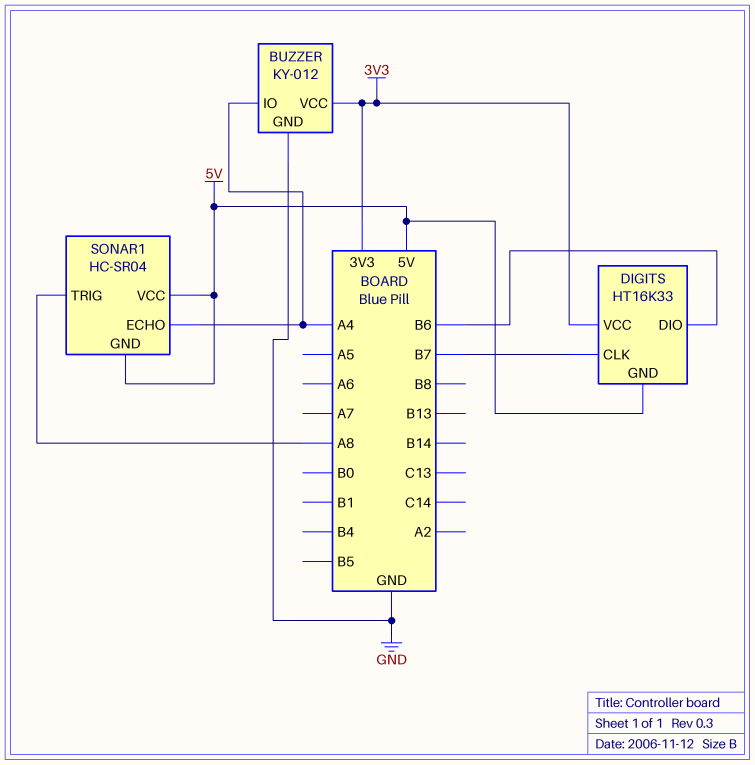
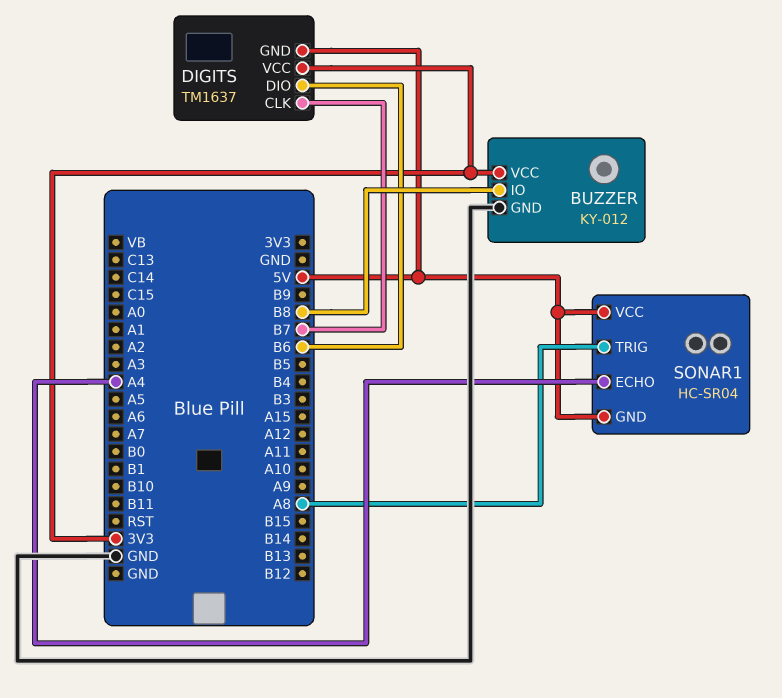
BUZZER pin IO: A4 -> B8
DIGITS: HT16K33 -> TM1637

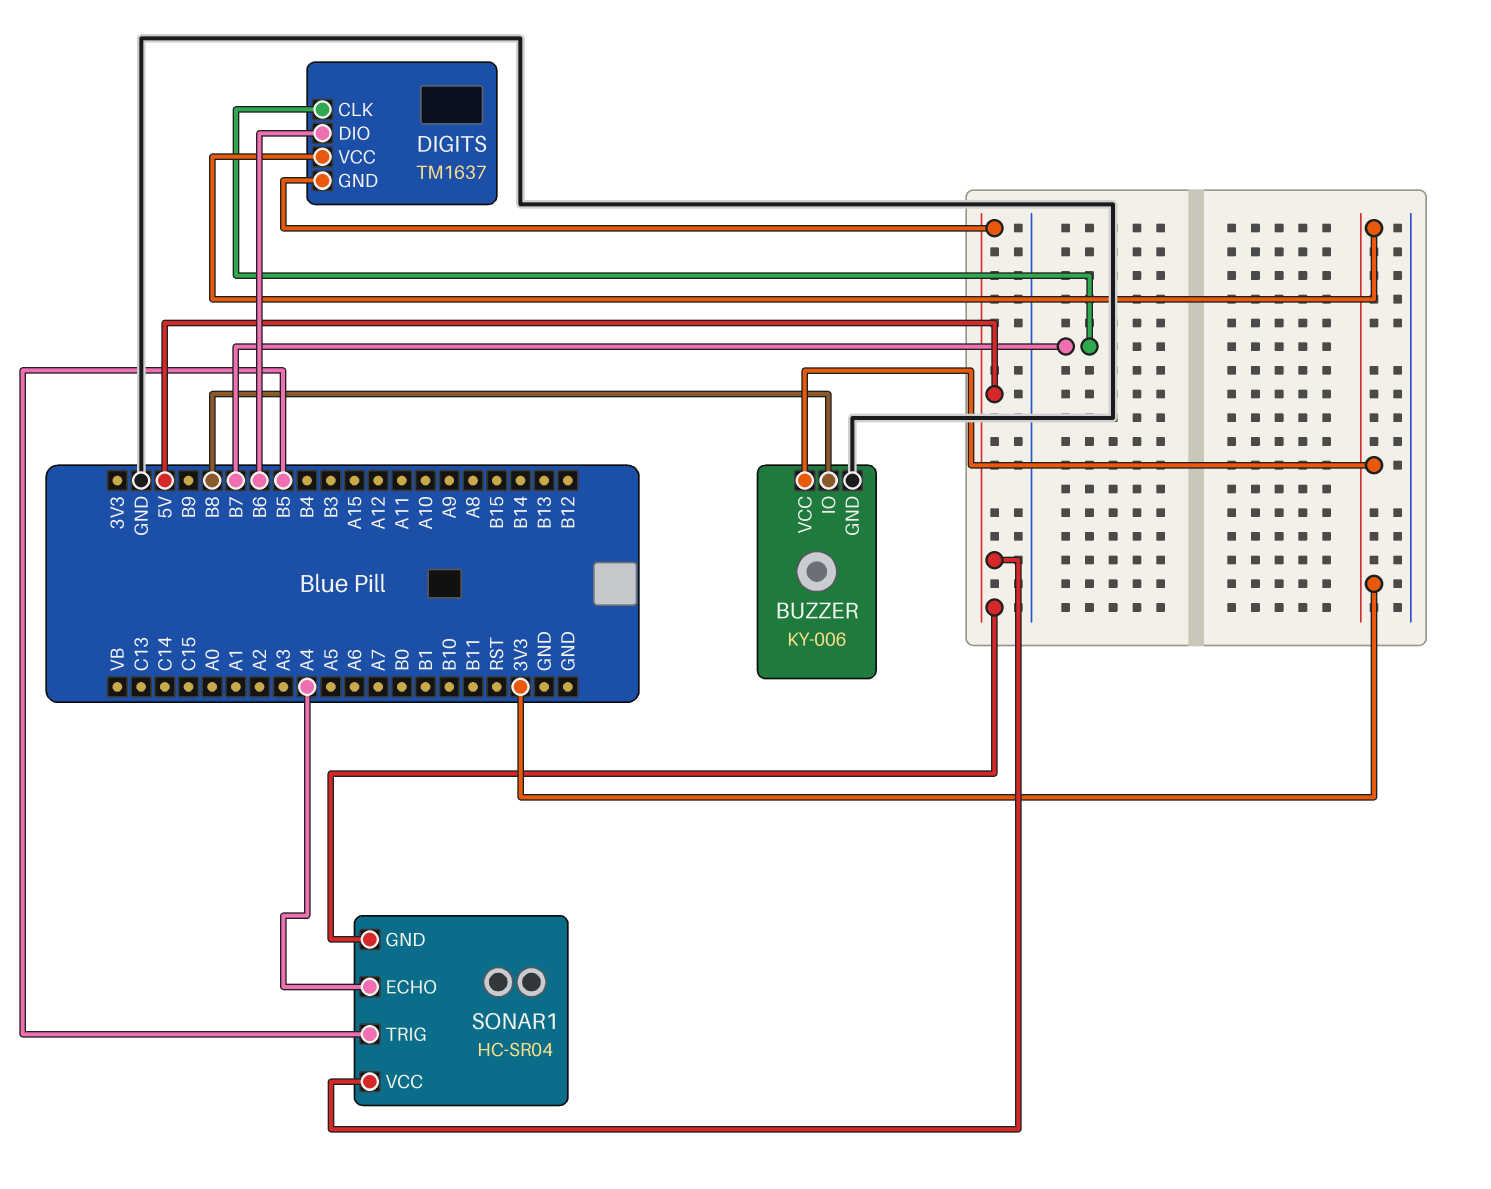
BUZZER: KY-012 -> KY-006
SONAR1 pin TRIG: A8 -> B5

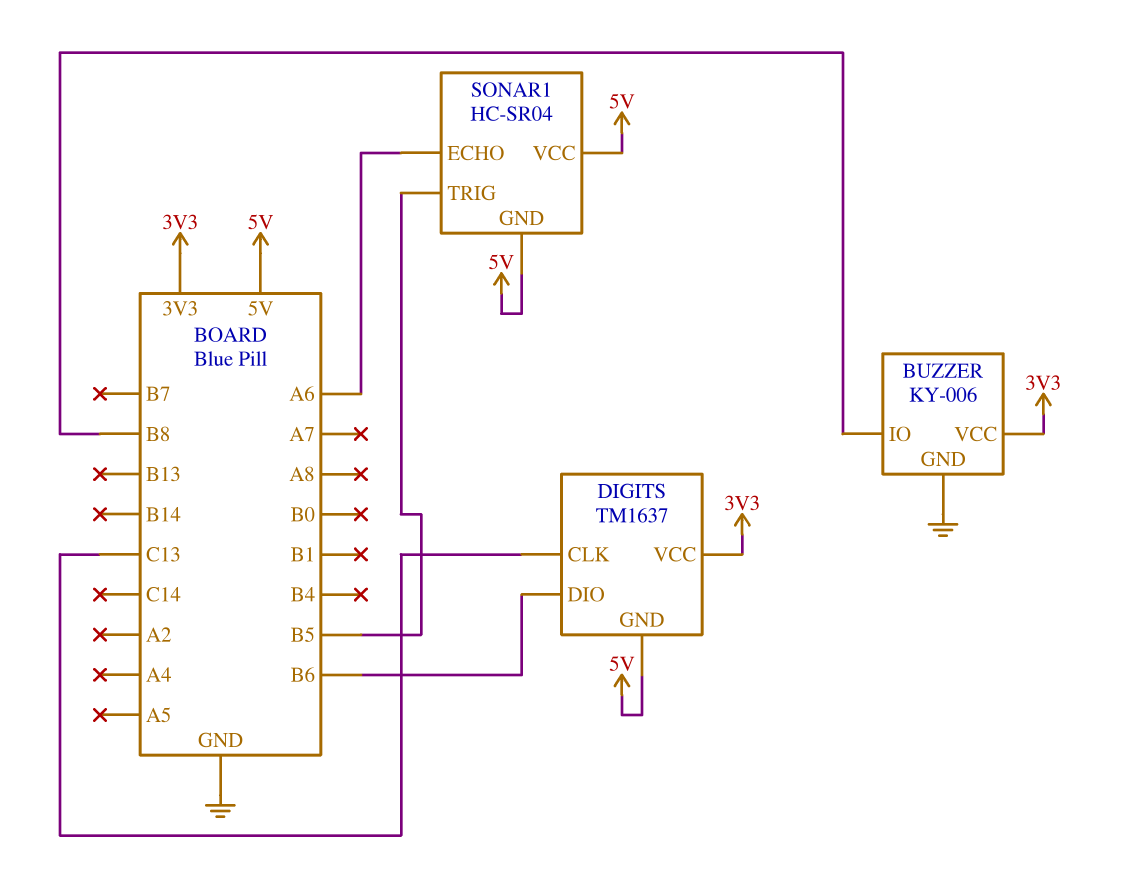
DIGITS pin CLK: B7 -> C13
SONAR1 pin ECHO: A4 -> A6

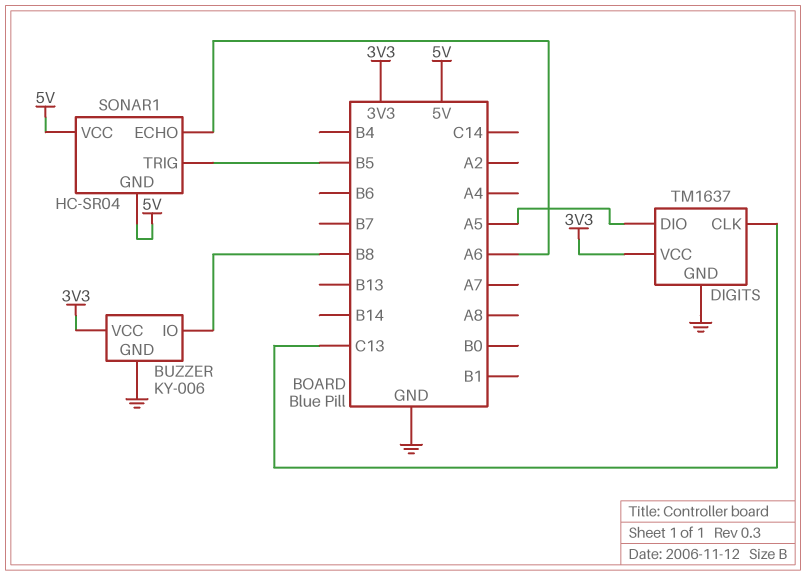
DIGITS pin DIO: B6 -> A5
DIGITS pin GND: 5V -> GND

